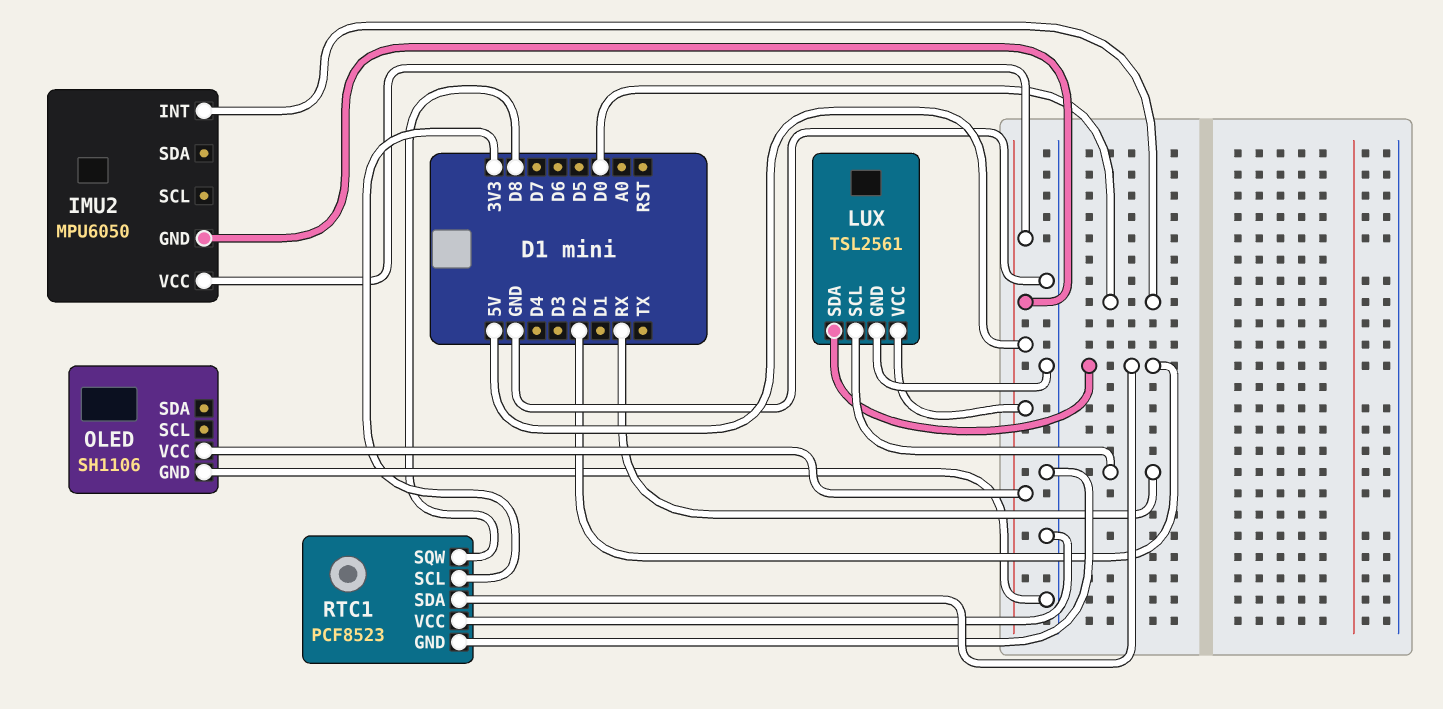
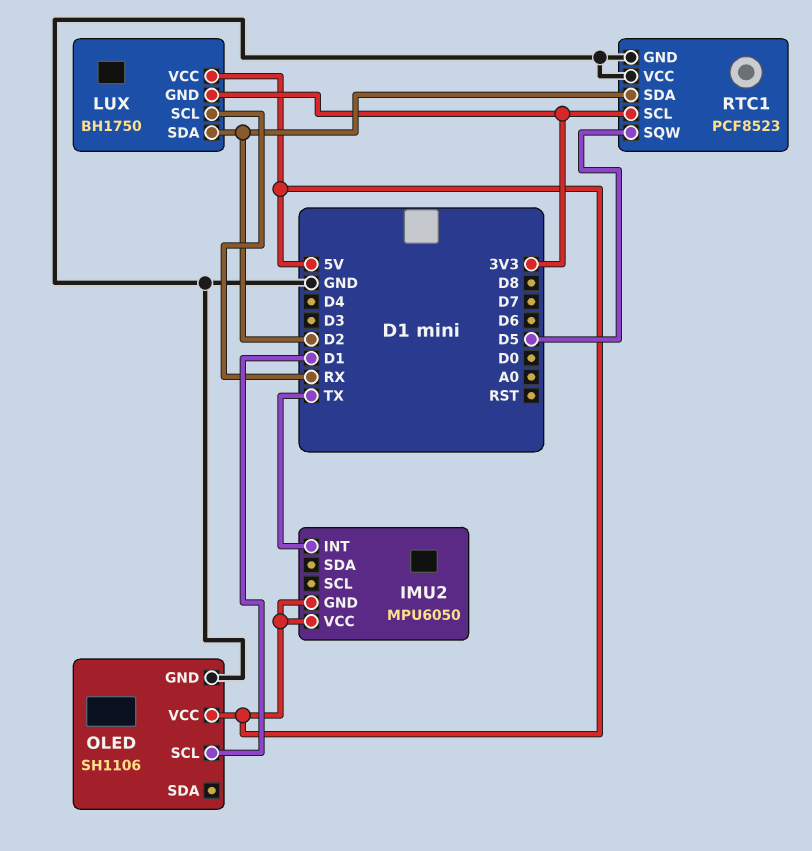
IMU2 pin INT: D0 -> TX
LUX: TSL2561 -> BH1750
LUX pin GND: GND -> 3V3
OLED pin SCL: none -> D1
RTC1 pin SQW: D8 -> D5

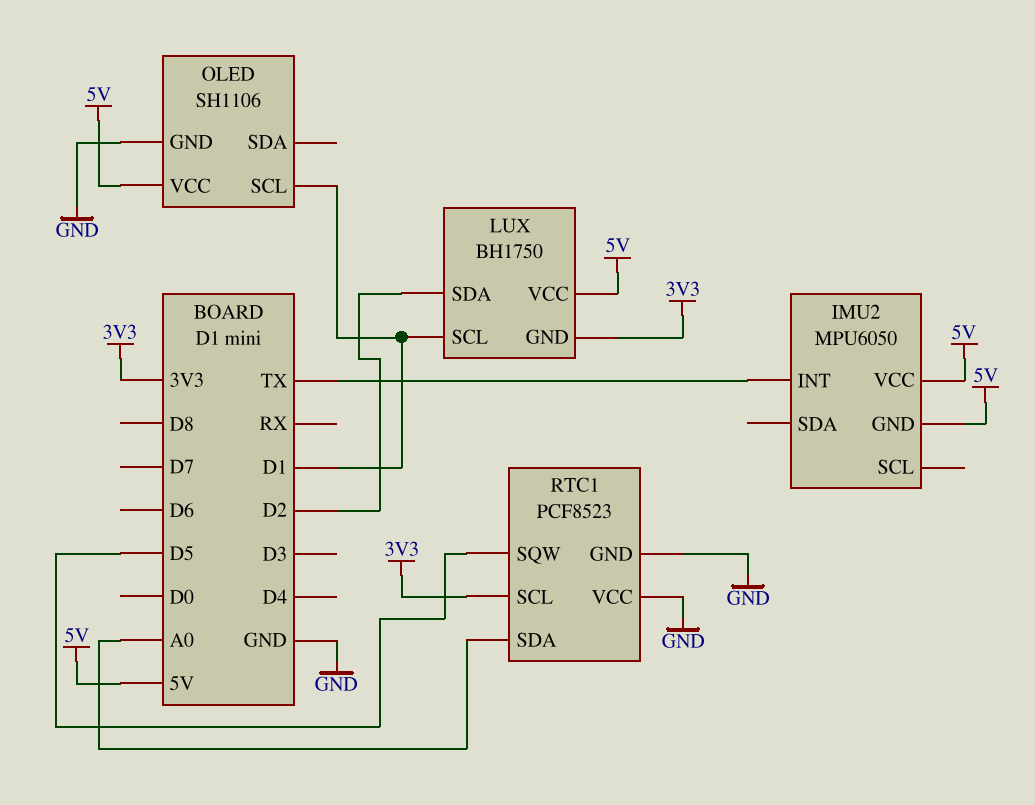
LUX pin SCL: RX -> D1
RTC1 pin SDA: D2 -> A0

